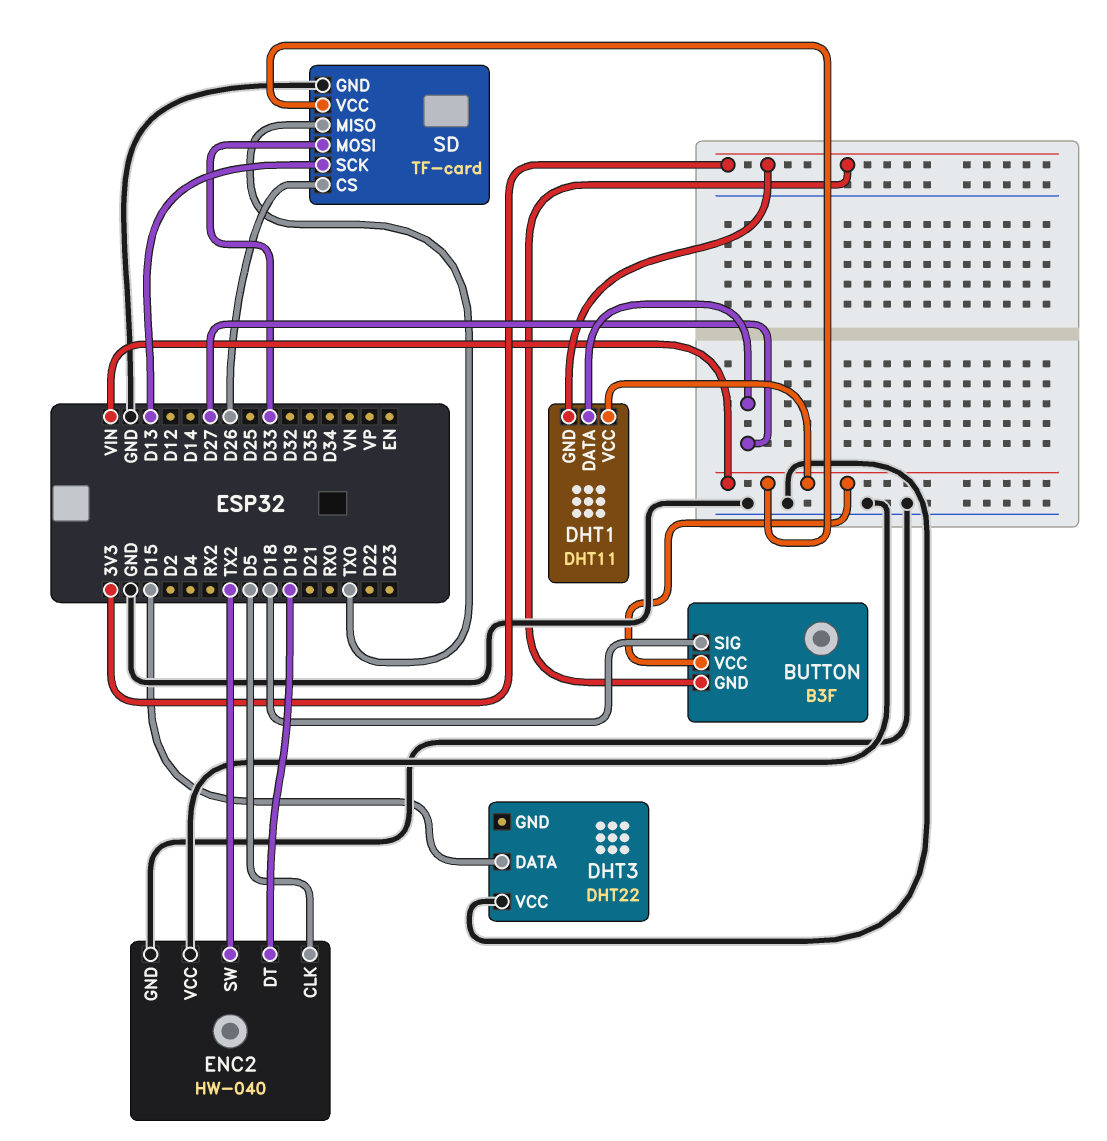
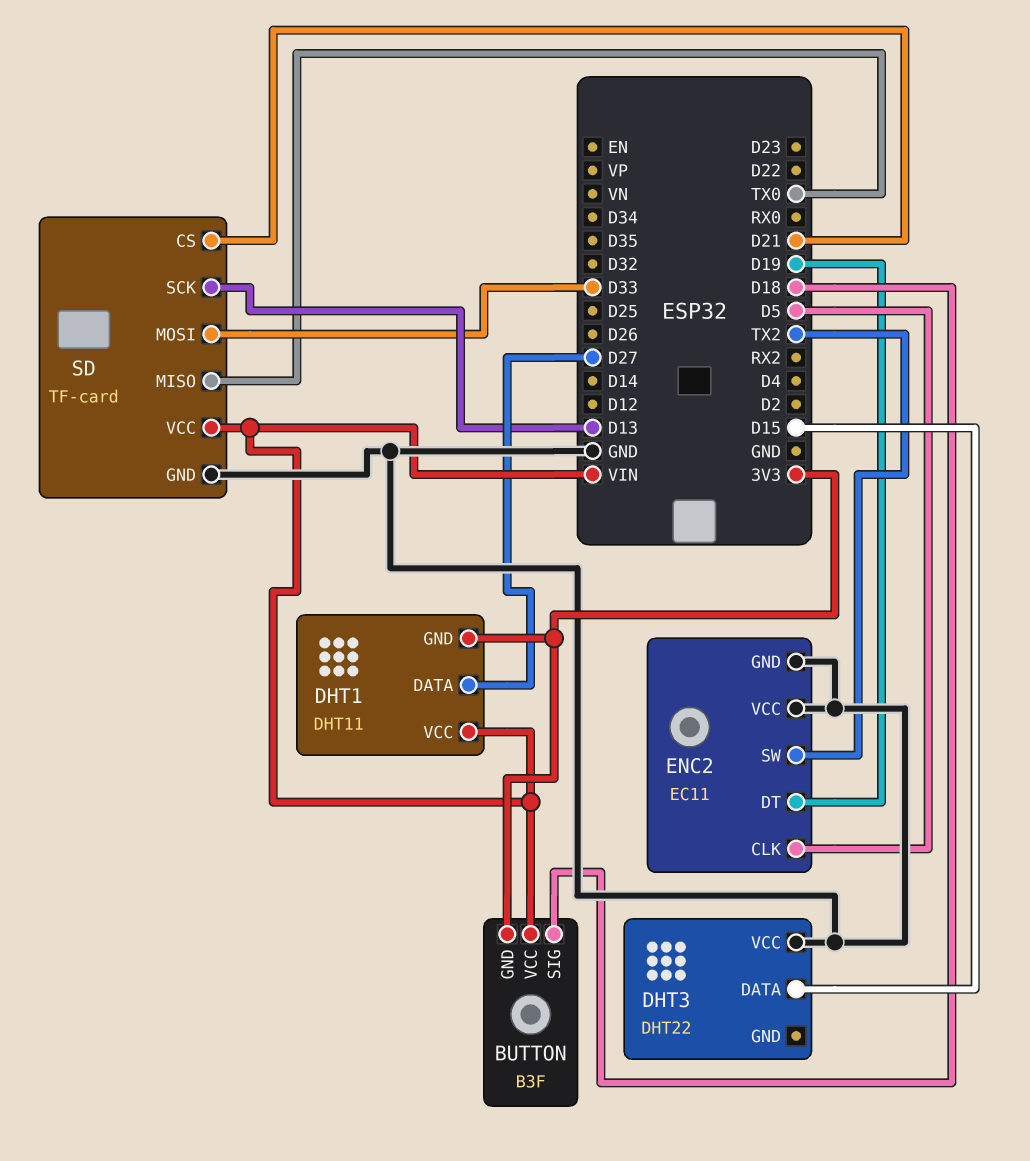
ENC2: HW-040 -> EC11
SD pin CS: D26 -> D21

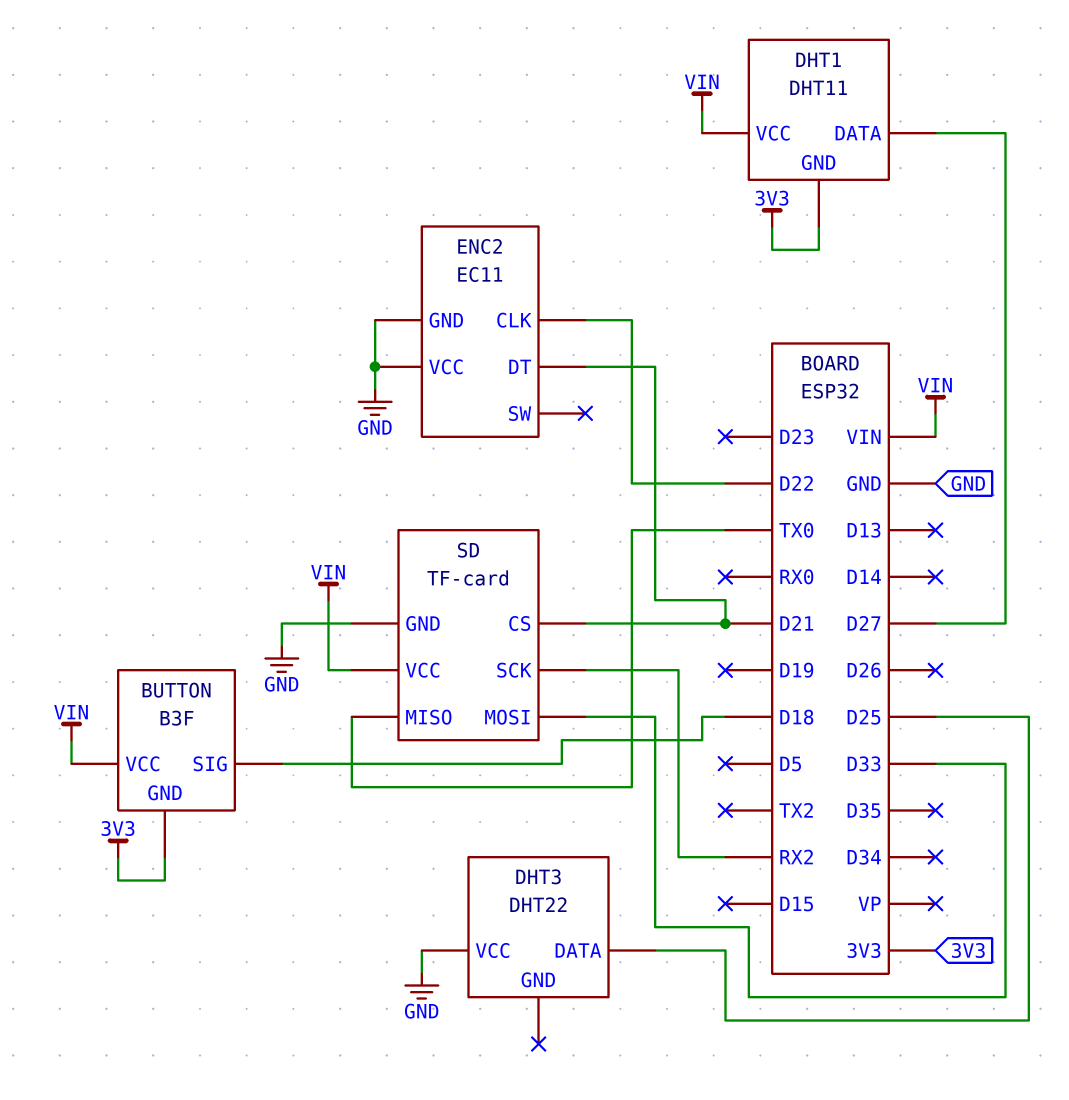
DHT3 pin DATA: D15 -> D25
ENC2 pin CLK: D5 -> D22
ENC2 pin DT: D19 -> D21
ENC2 pin SW: TX2 -> none
SD pin SCK: D13 -> RX2

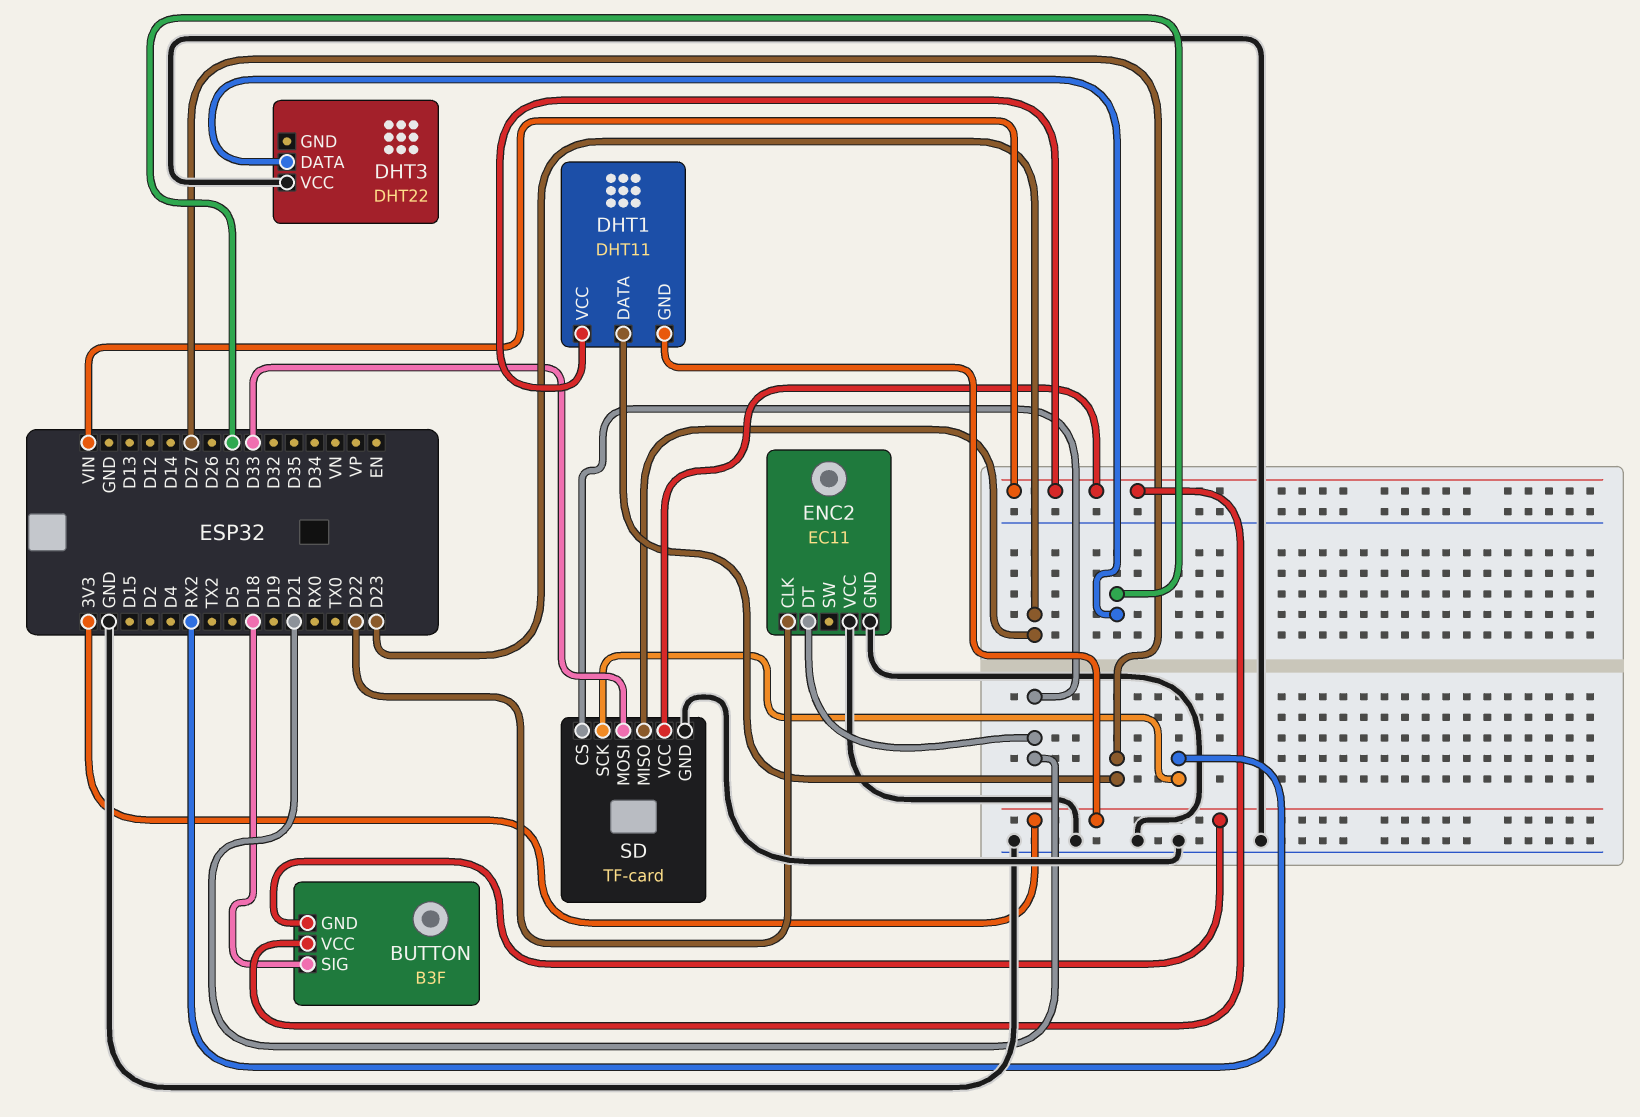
SD pin MISO: TX0 -> D23

